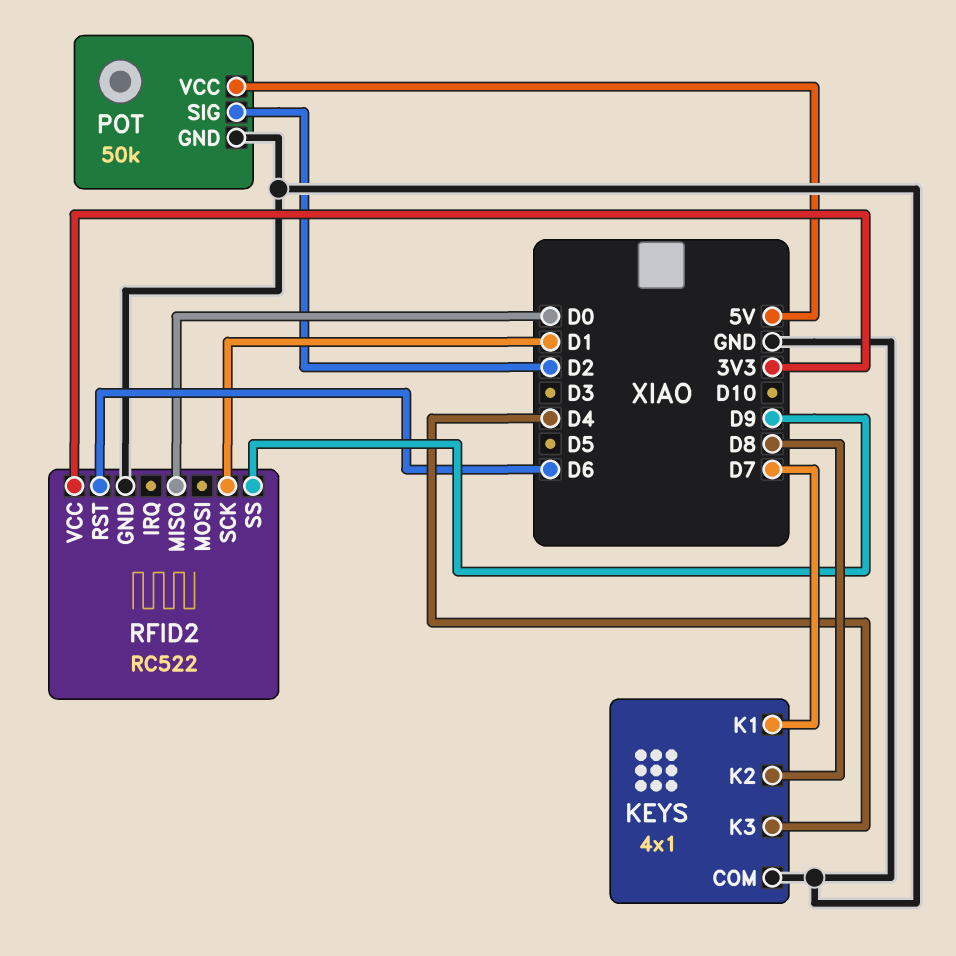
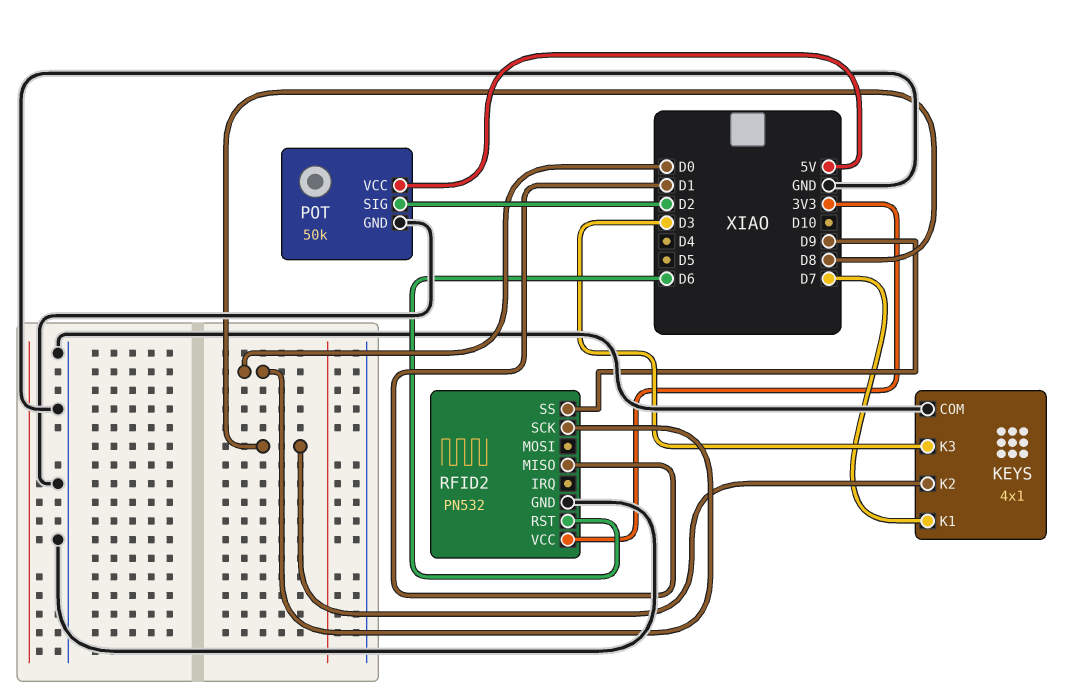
KEYS pin K3: D4 -> D3
RFID2: RC522 -> PN532
RFID2 pin MISO: D0 -> D1
RFID2 pin SCK: D1 -> D0

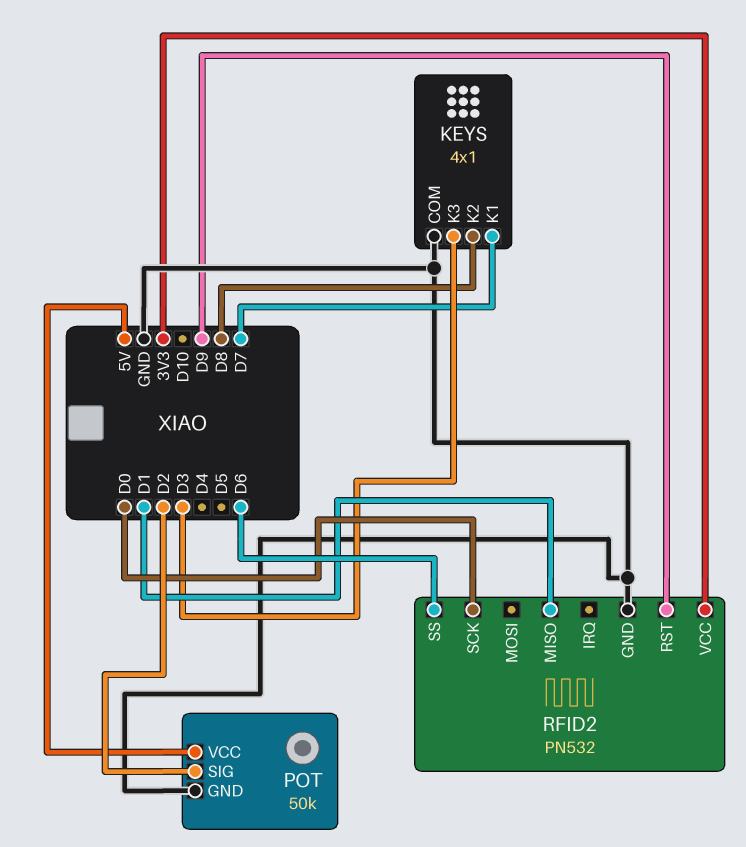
RFID2 pin RST: D6 -> D9
RFID2 pin SS: D9 -> D6

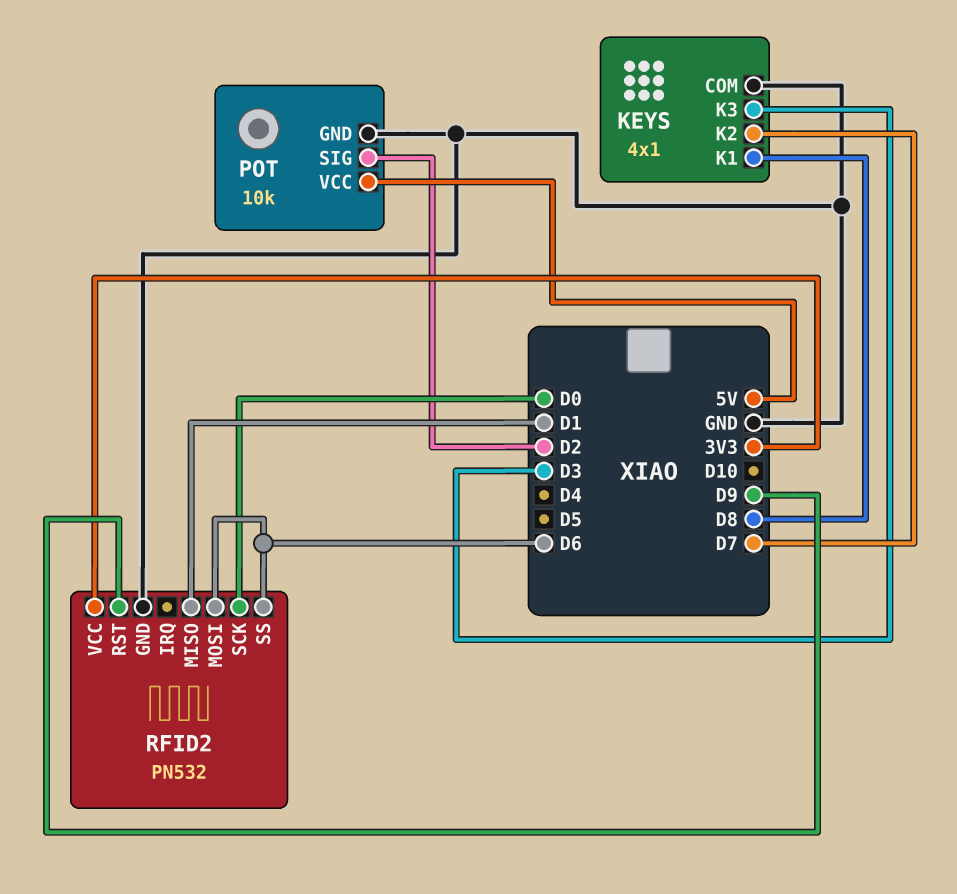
KEYS pin K1: D7 -> D8
KEYS pin K2: D8 -> D7
POT: 50k -> 10k
RFID2 pin MOSI: none -> D6

